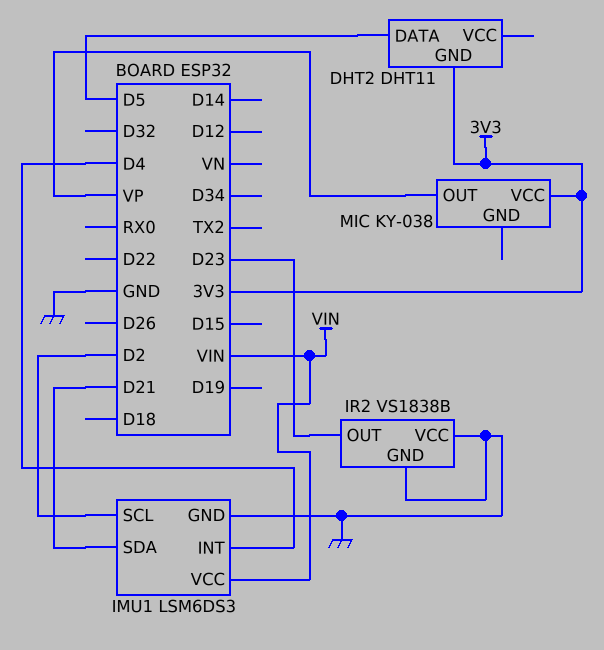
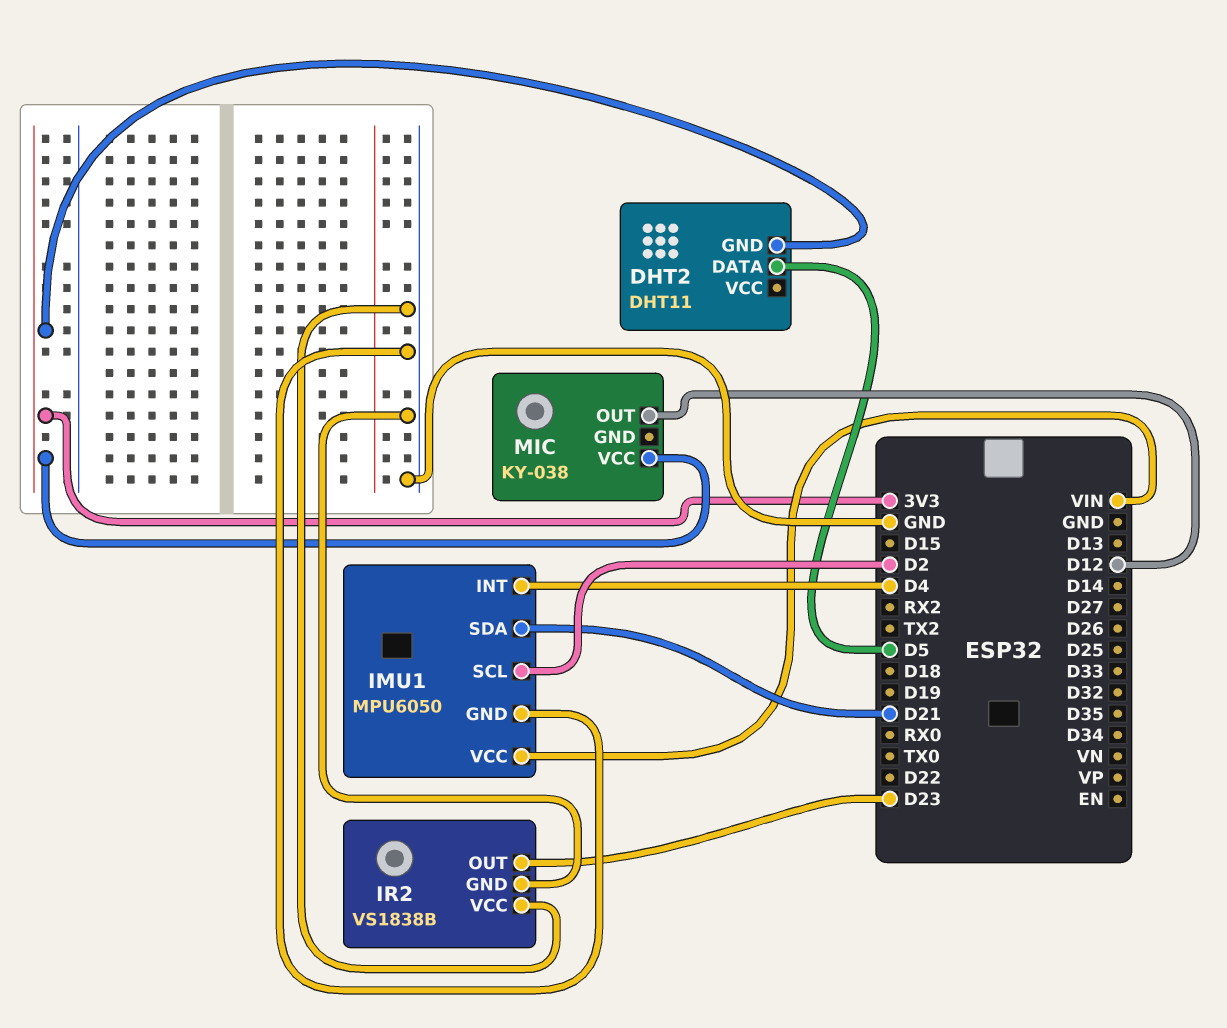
IMU1: LSM6DS3 -> MPU6050
MIC pin OUT: VP -> D12

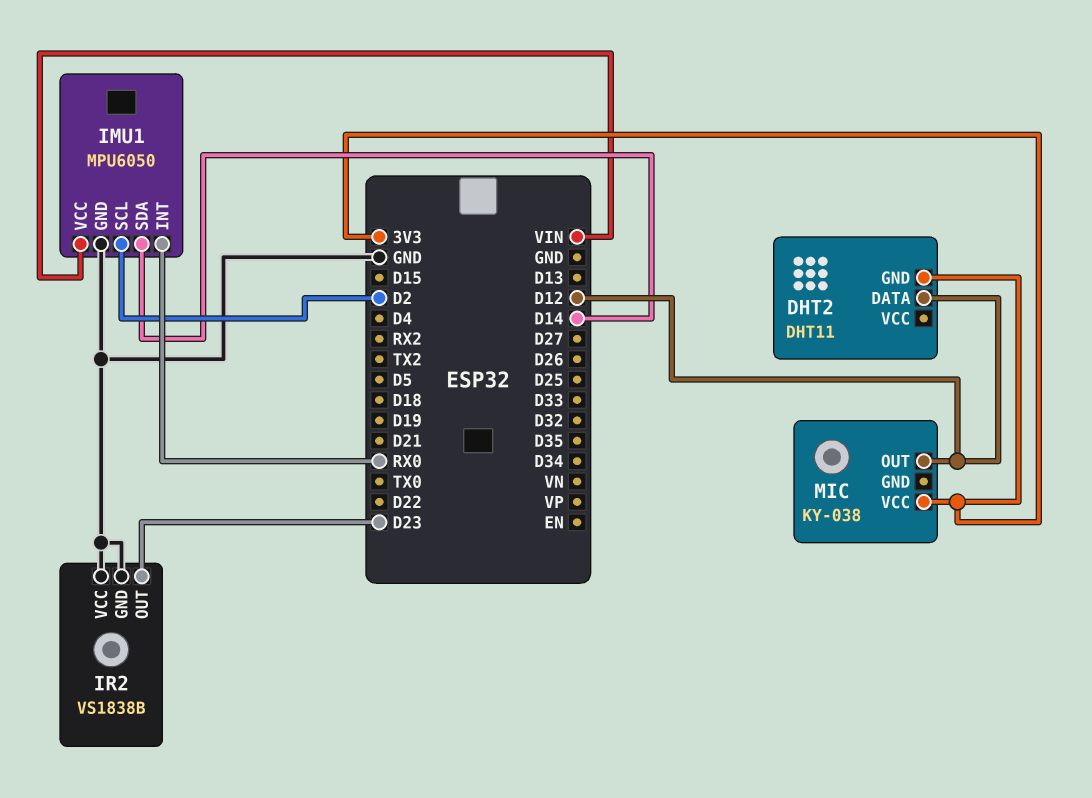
DHT2 pin DATA: D5 -> D12
IMU1 pin INT: D4 -> RX0
IMU1 pin SDA: D21 -> D14

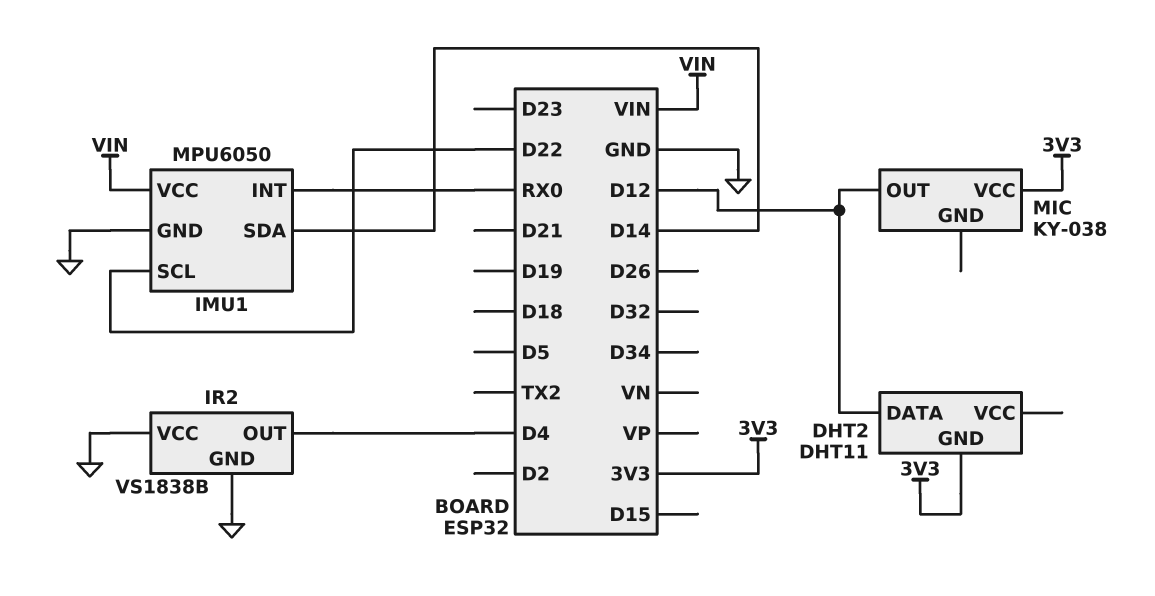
IMU1 pin SCL: D2 -> D22
IR2 pin OUT: D23 -> D4

